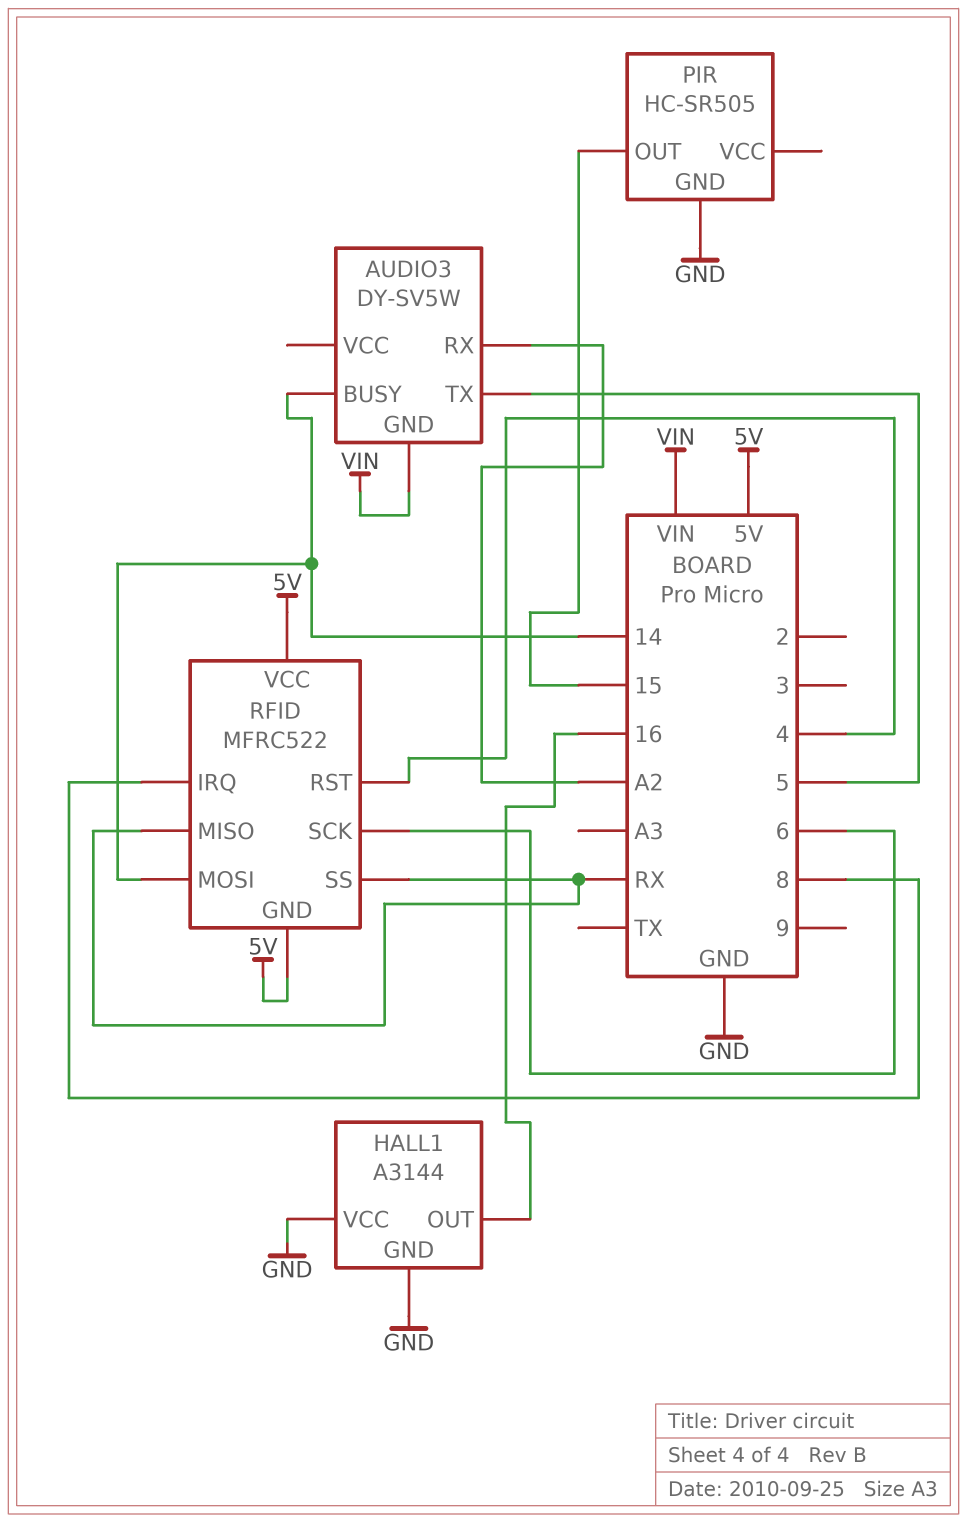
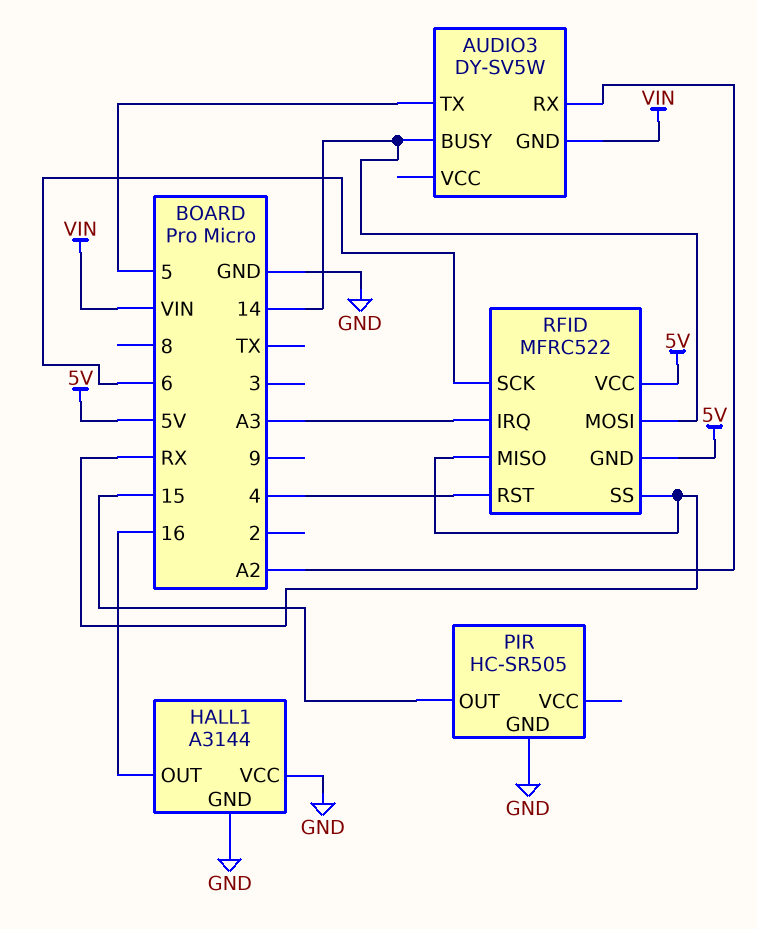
RFID pin IRQ: 8 -> A3

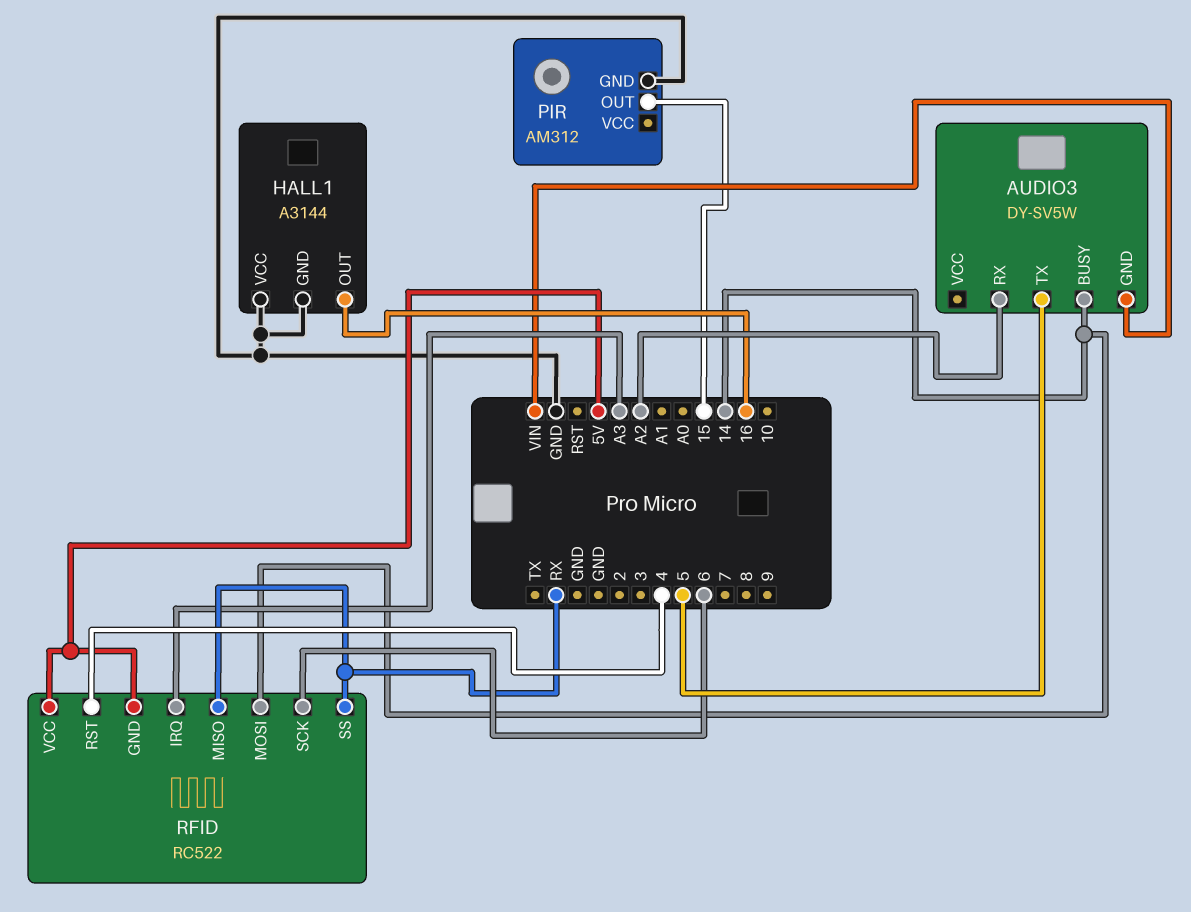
PIR: HC-SR505 -> AM312
RFID: MFRC522 -> RC522

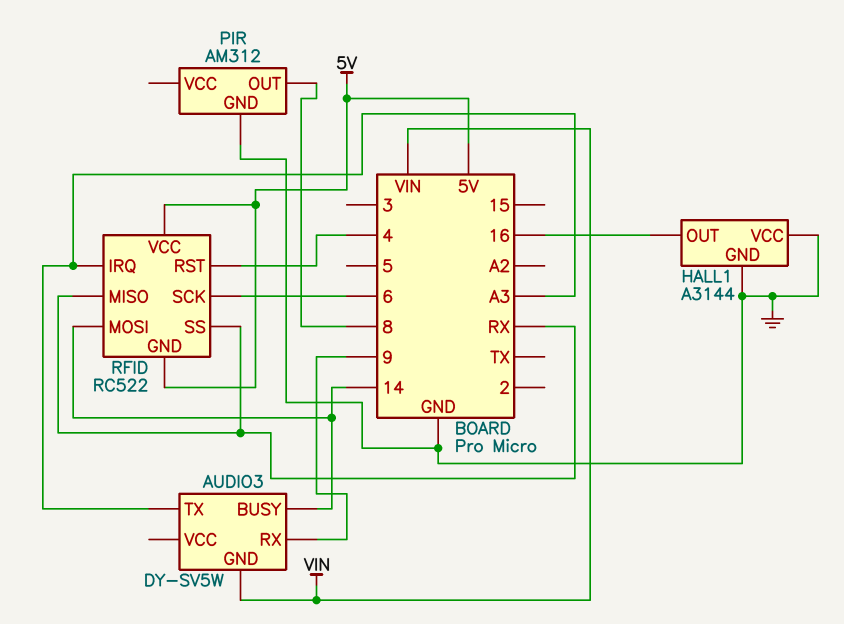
AUDIO3 pin RX: A2 -> 9
AUDIO3 pin TX: 5 -> A3
PIR pin OUT: 15 -> 8

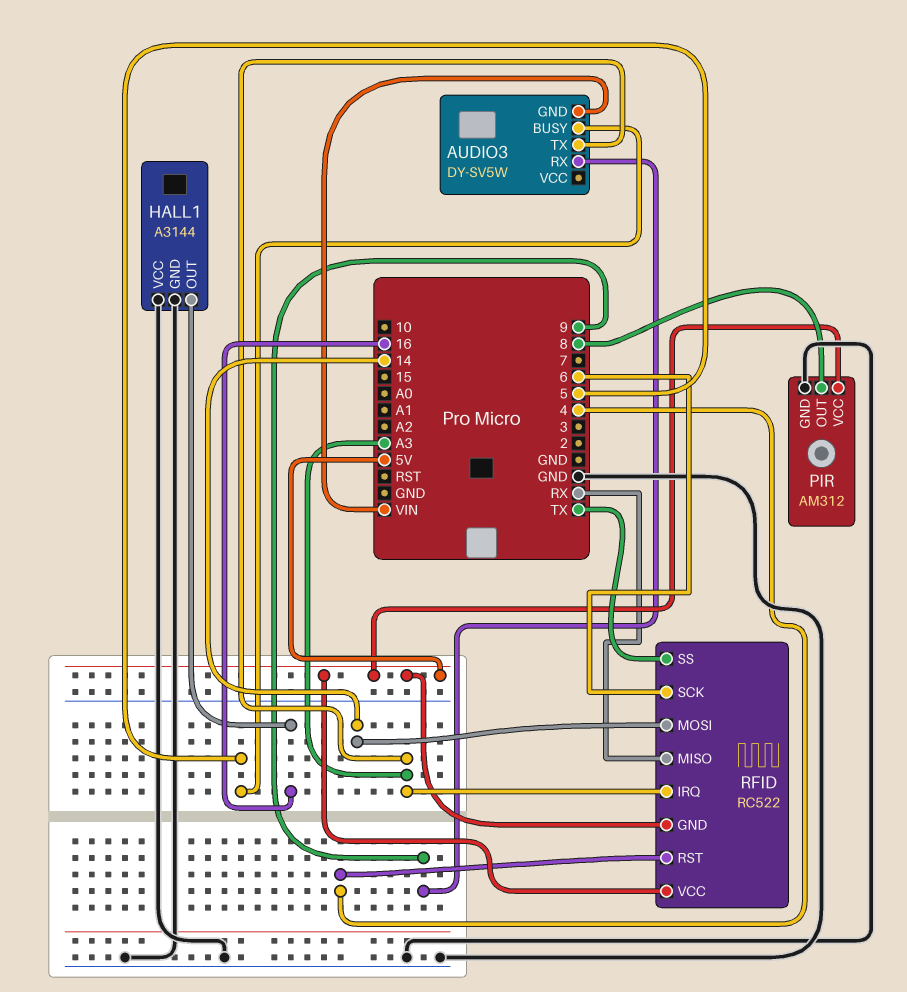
AUDIO3 pin BUSY: 14 -> 5
PIR pin VCC: none -> 5V
RFID pin SS: RX -> TX

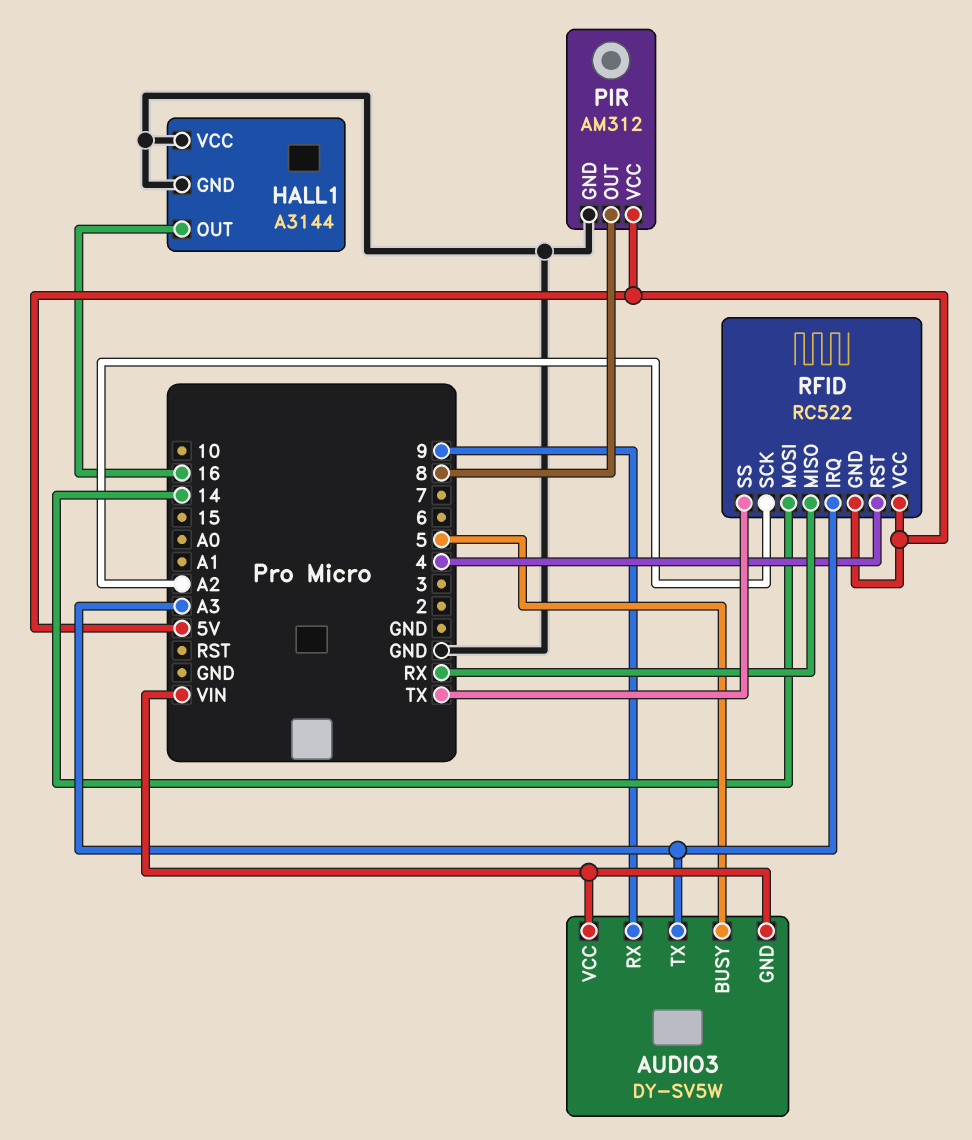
AUDIO3 pin VCC: none -> VIN
RFID pin SCK: 6 -> A2

